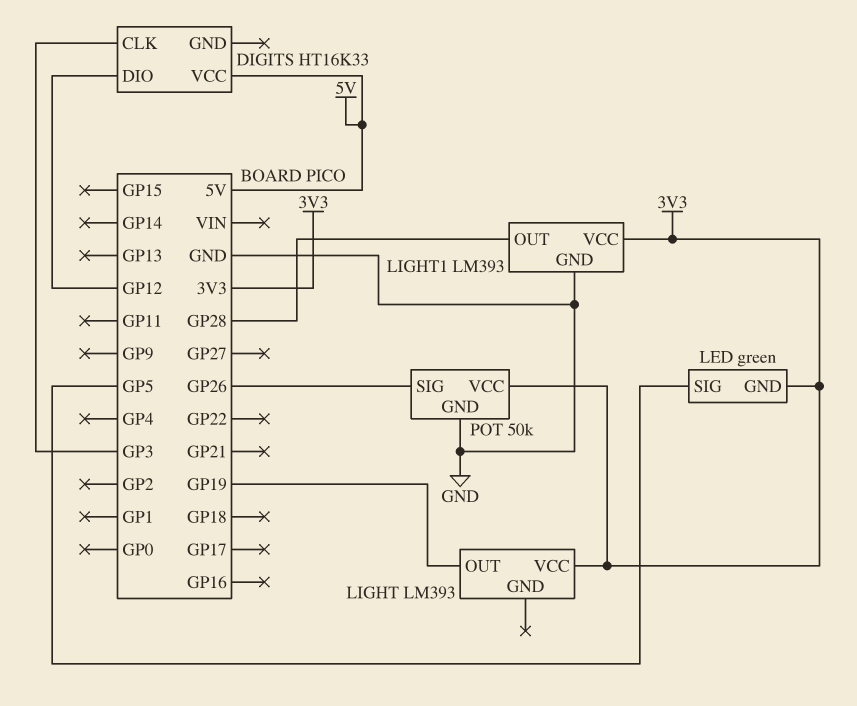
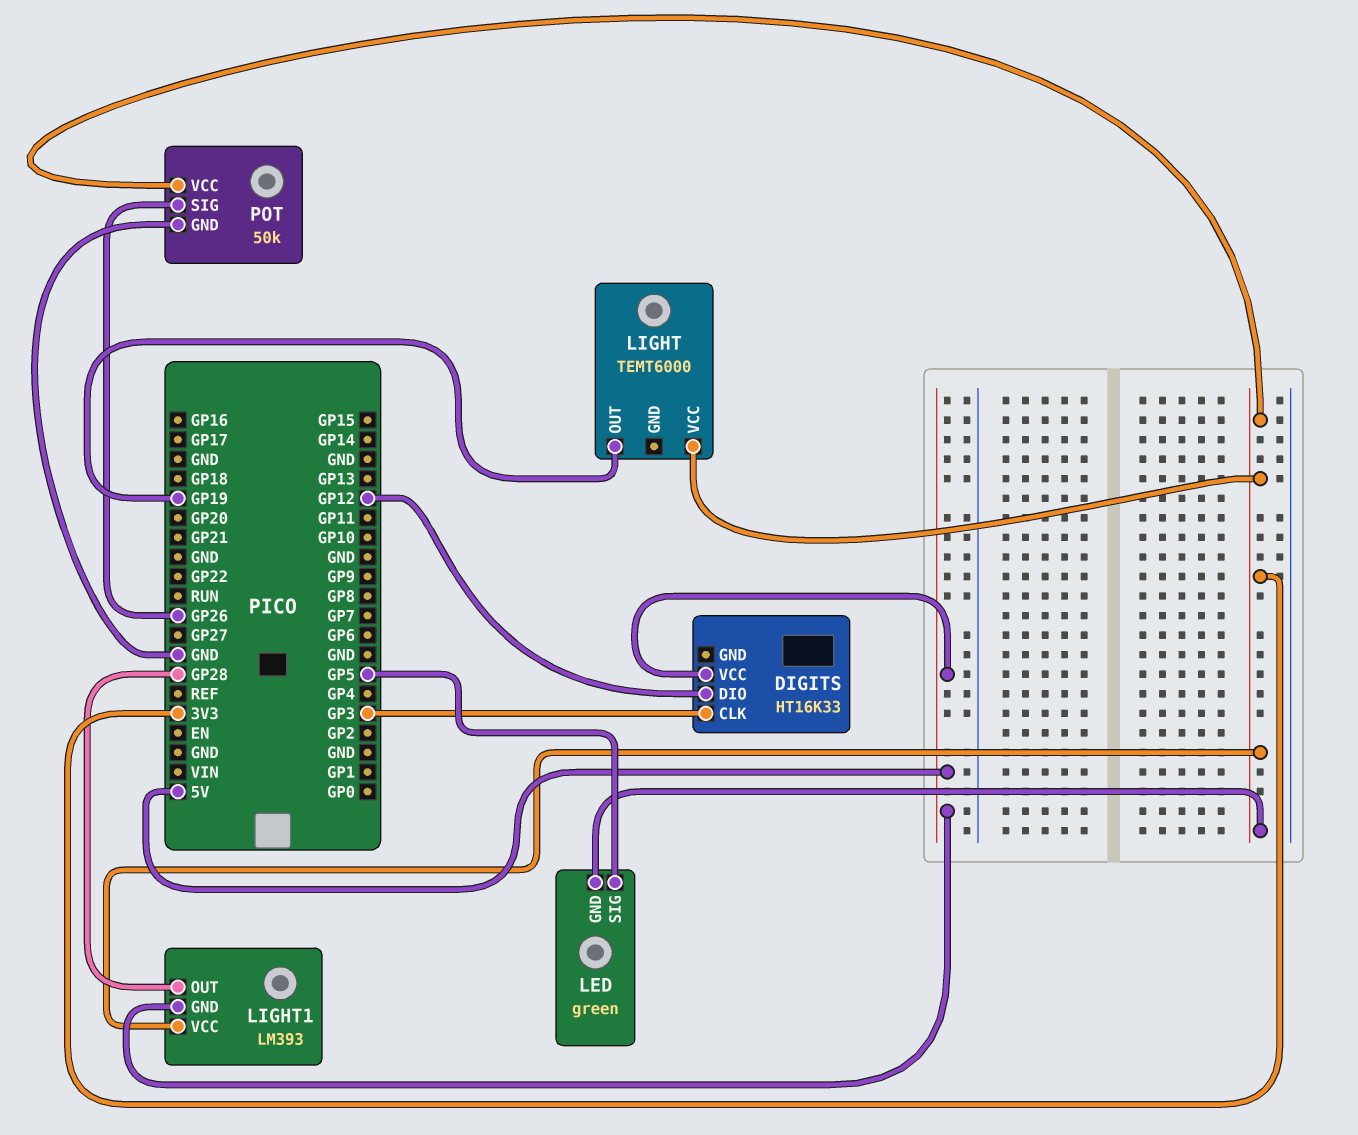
LIGHT: LM393 -> TEMT6000
LIGHT1 pin GND: GND -> 5V

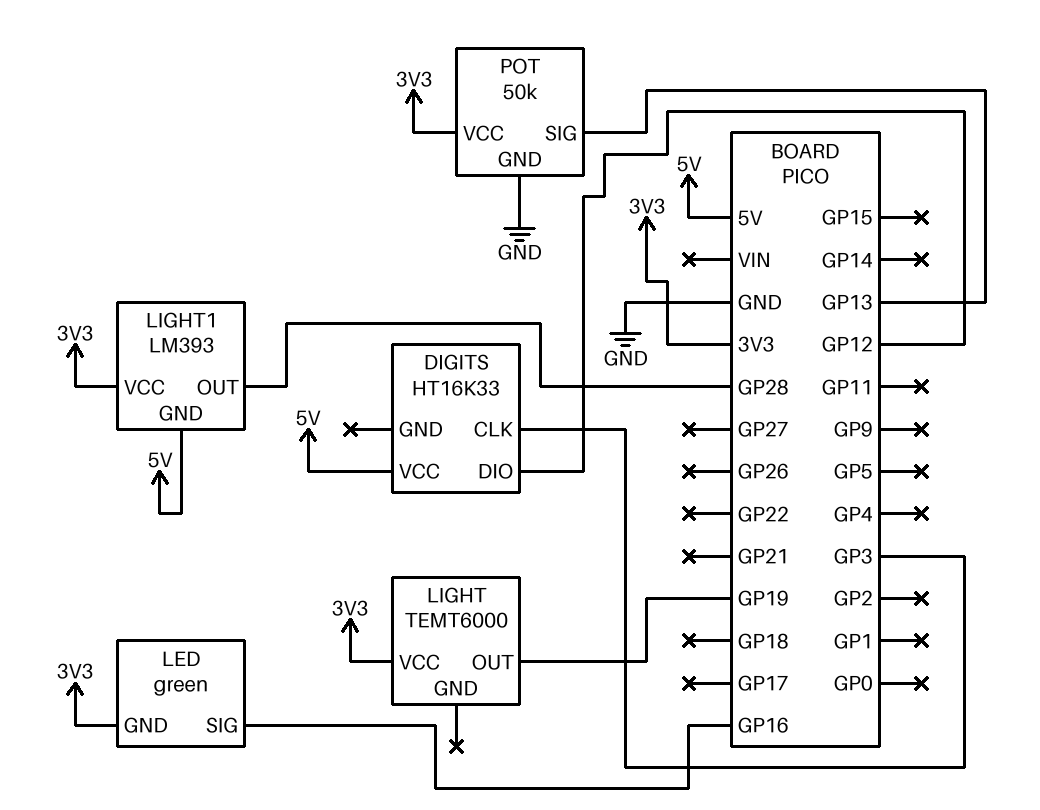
LED pin SIG: GP5 -> GP16
POT pin SIG: GP26 -> GP13

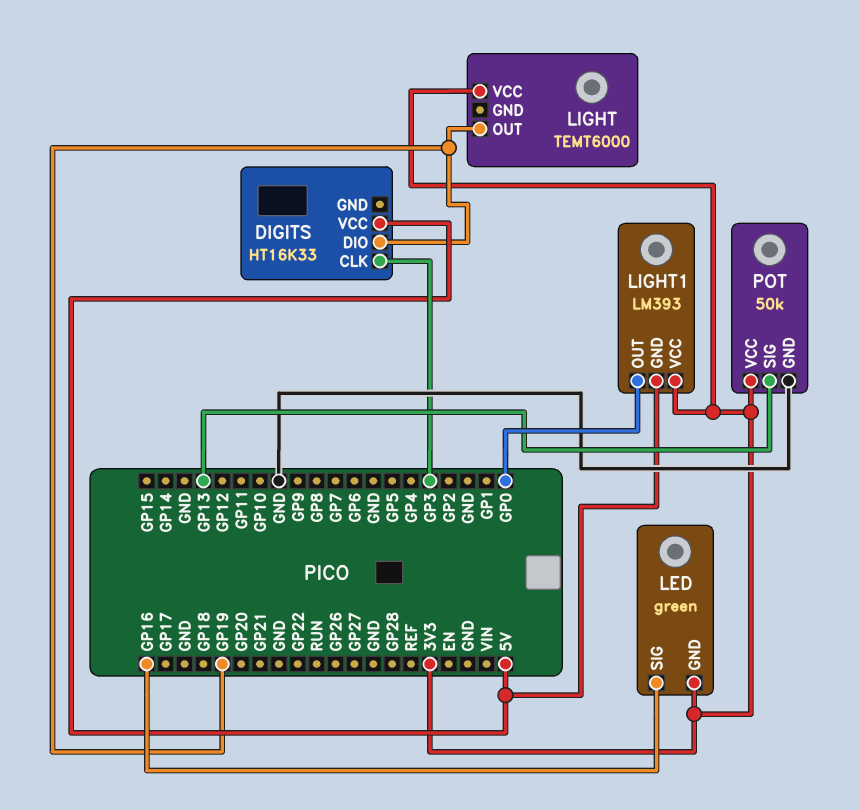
DIGITS pin DIO: GP12 -> GP19
LIGHT1 pin OUT: GP28 -> GP0

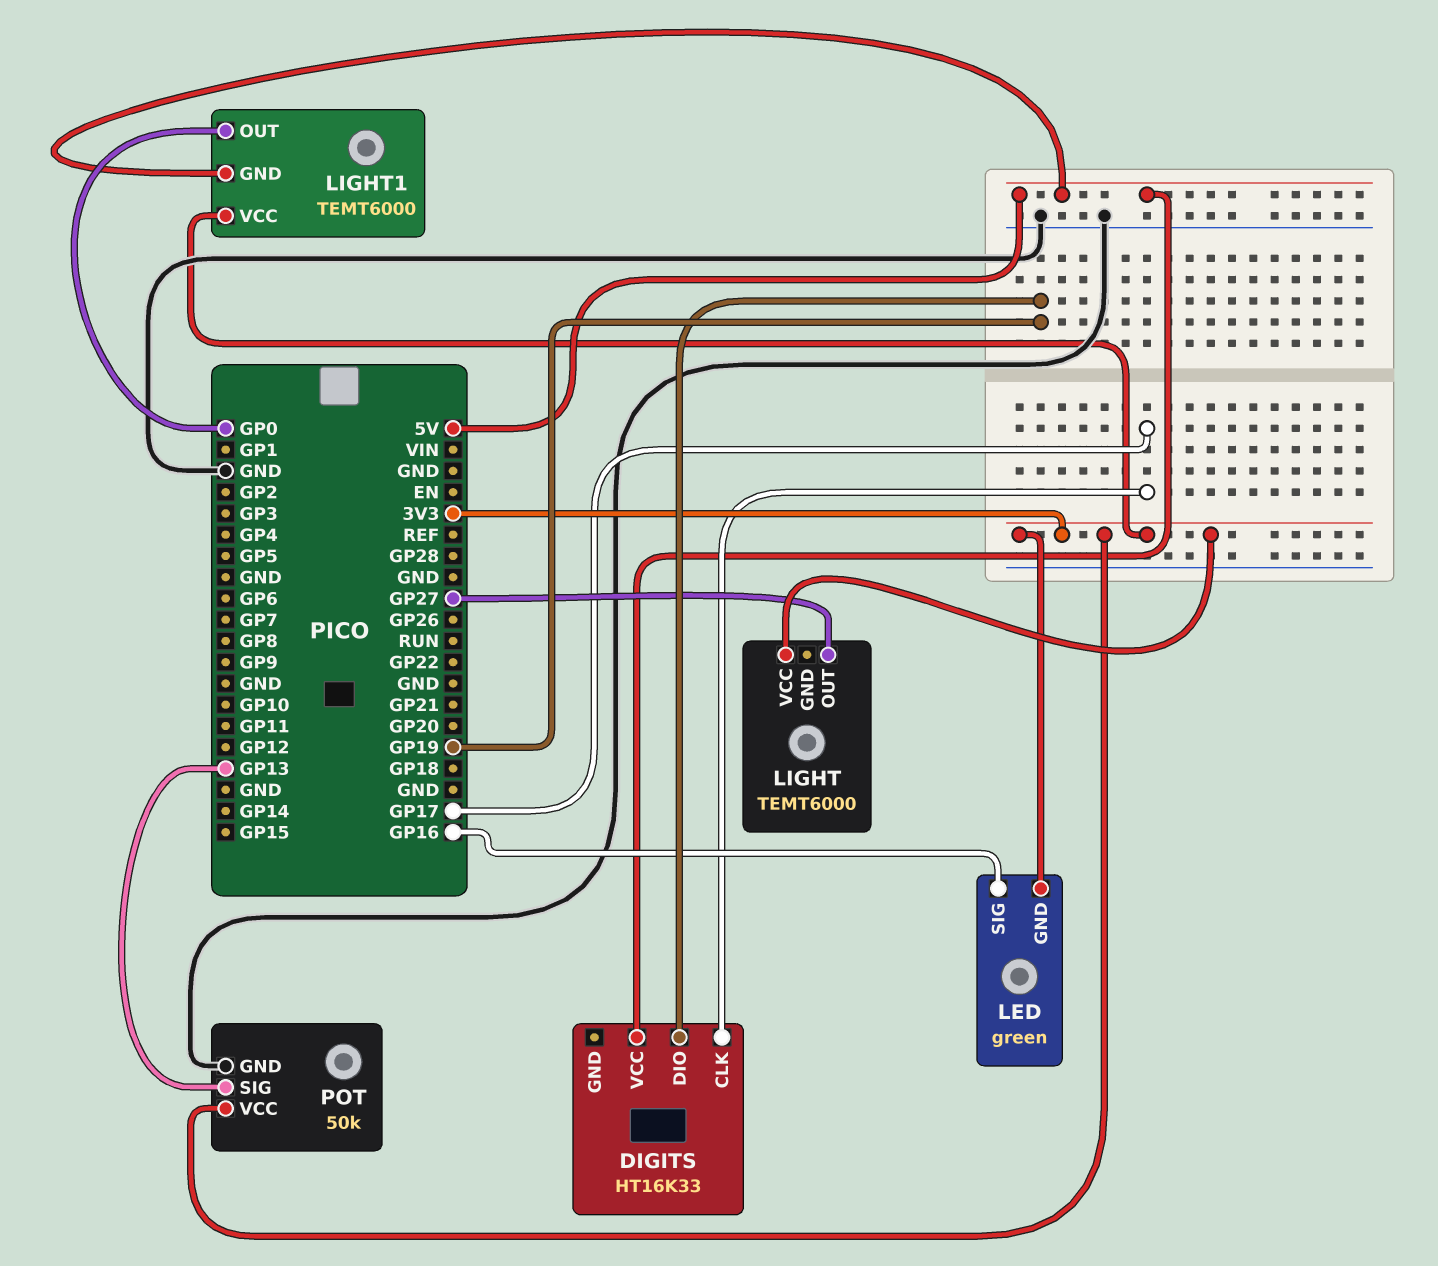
DIGITS pin CLK: GP3 -> GP17
LIGHT pin OUT: GP19 -> GP27
LIGHT1: LM393 -> TEMT6000

